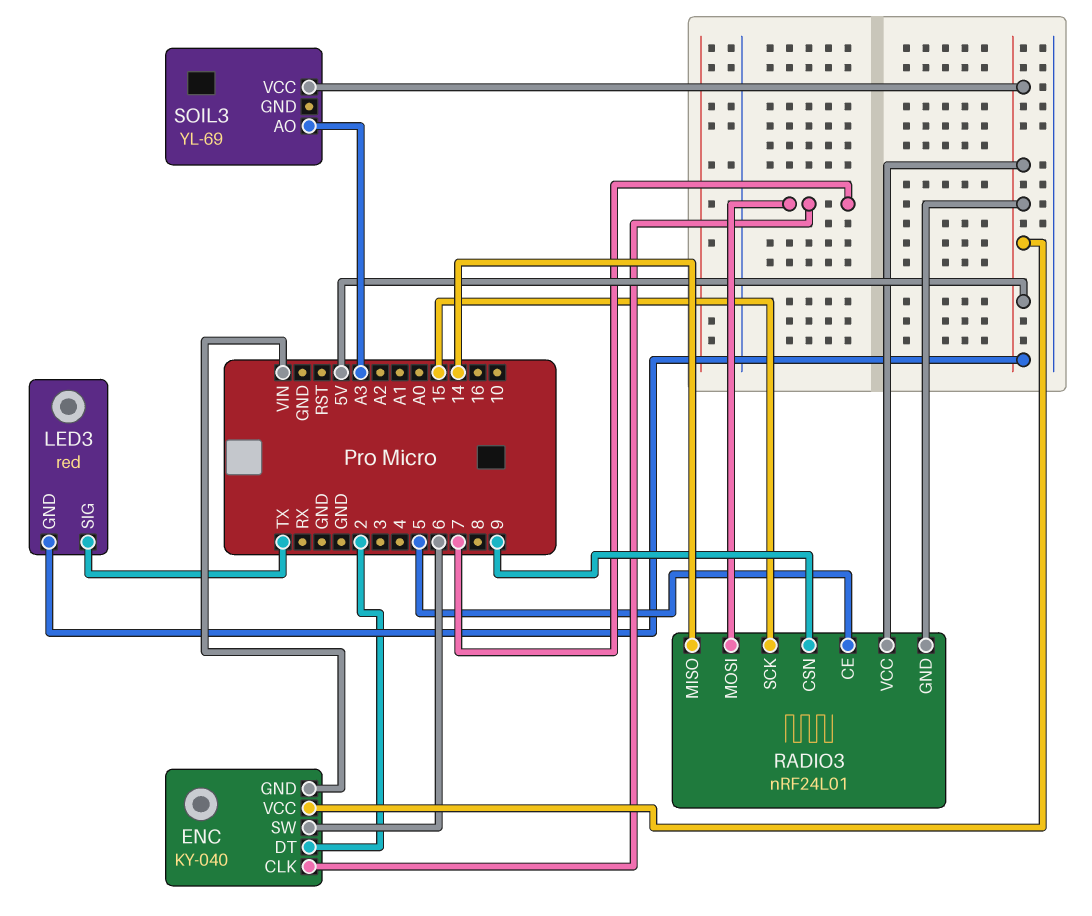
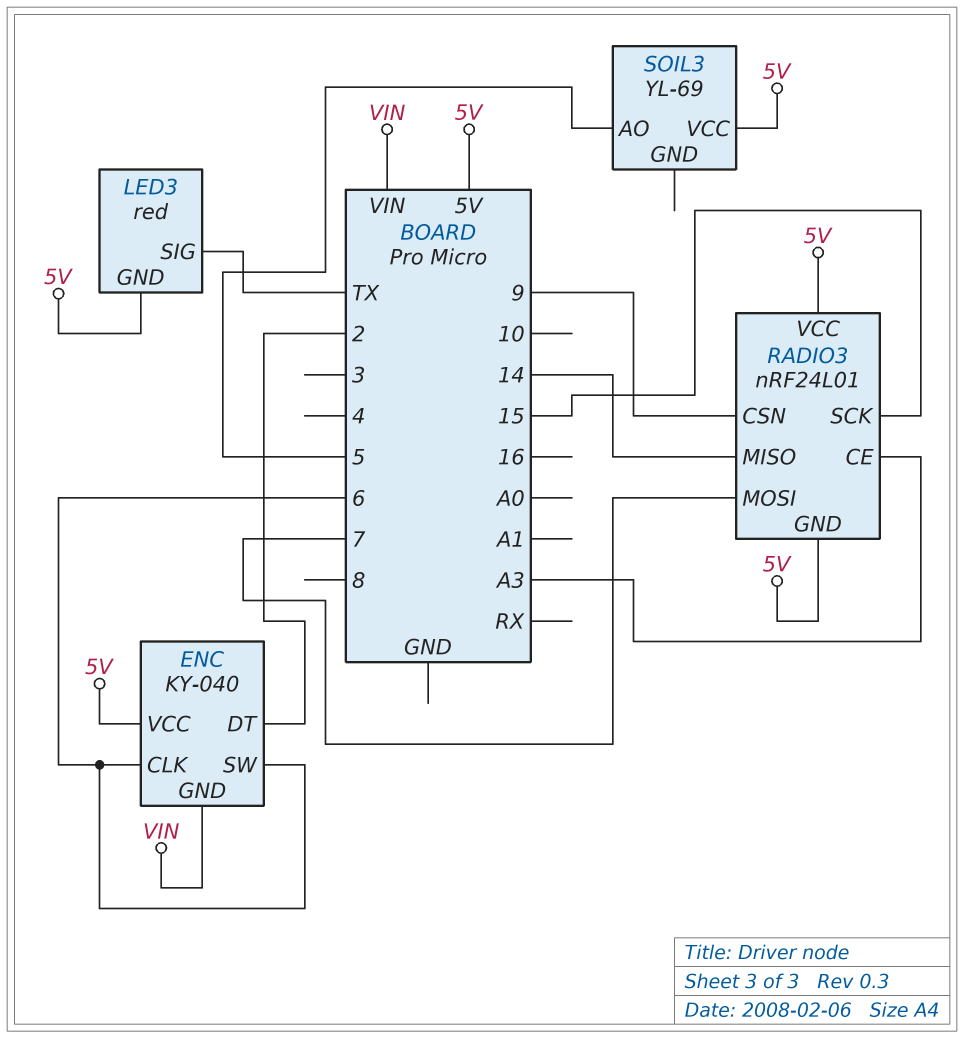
ENC pin CLK: 7 -> 6
RADIO3 pin CE: 5 -> A3
SOIL3 pin AO: A3 -> 5

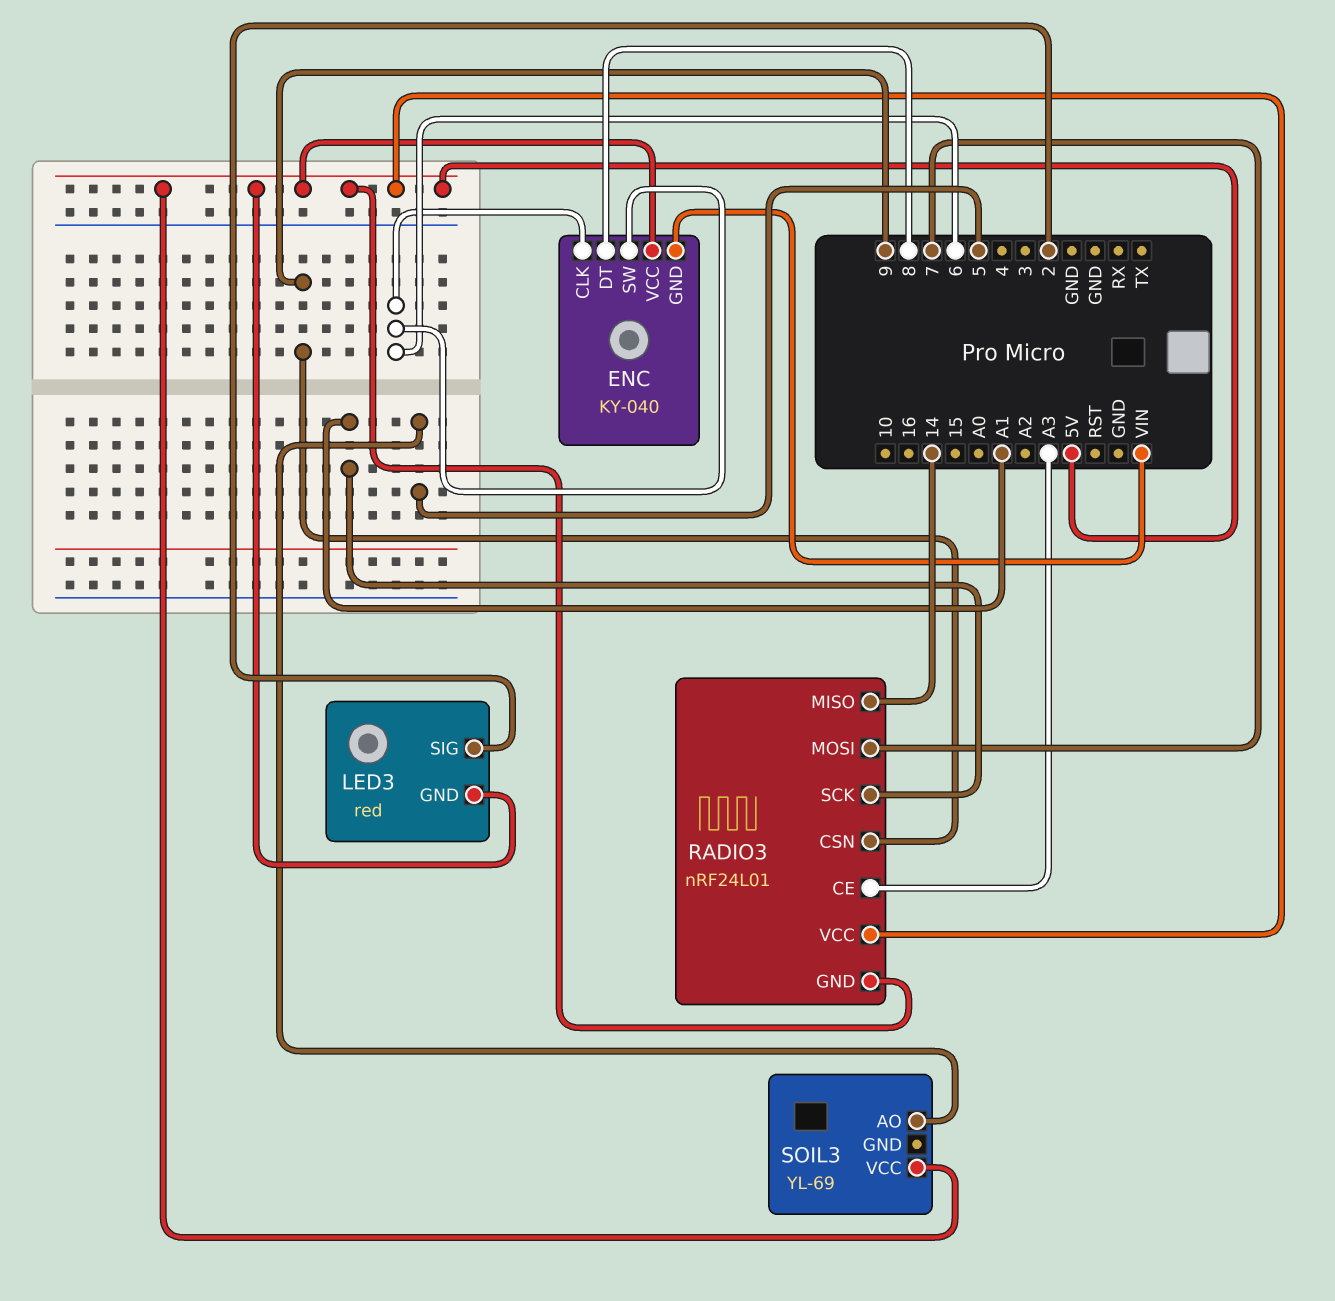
ENC pin DT: 2 -> 8
LED3 pin SIG: TX -> 2
RADIO3 pin SCK: 15 -> A1

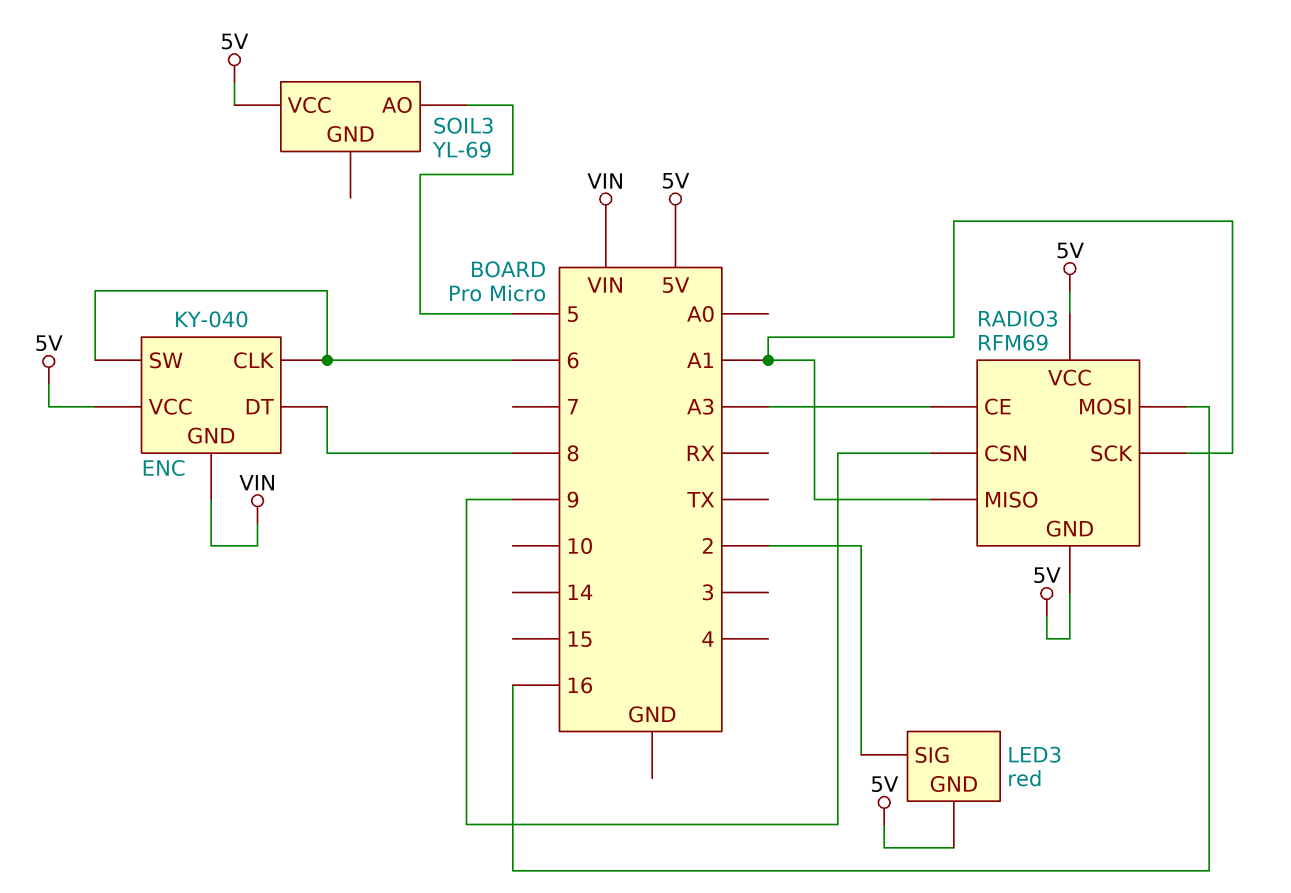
RADIO3: nRF24L01 -> RFM69
RADIO3 pin MISO: 14 -> A1
RADIO3 pin MOSI: 7 -> 16

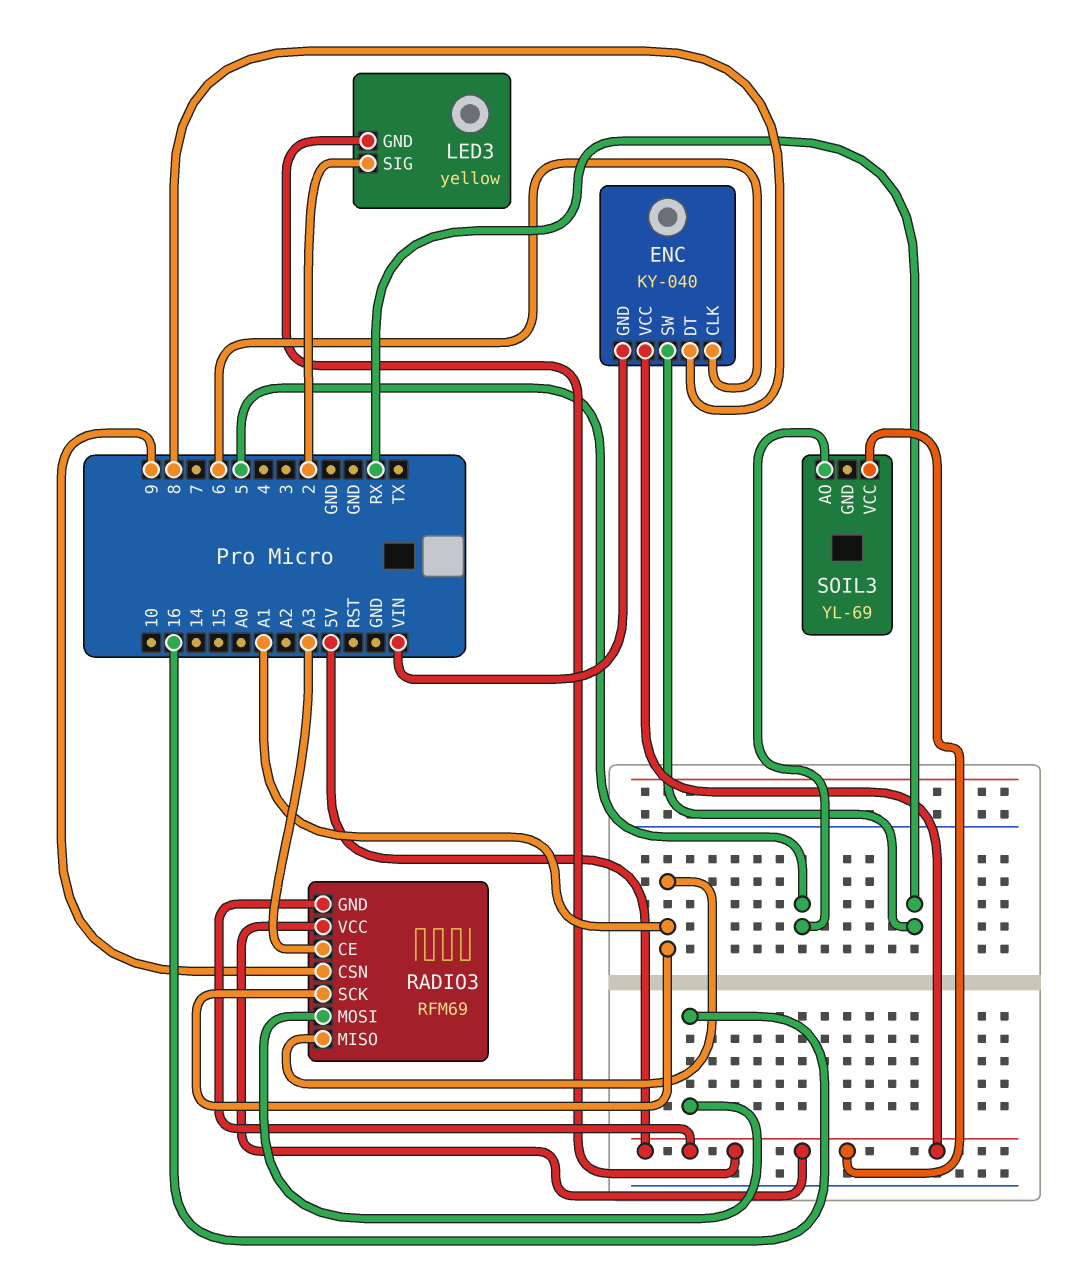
ENC pin SW: 6 -> RX
LED3: red -> yellow

